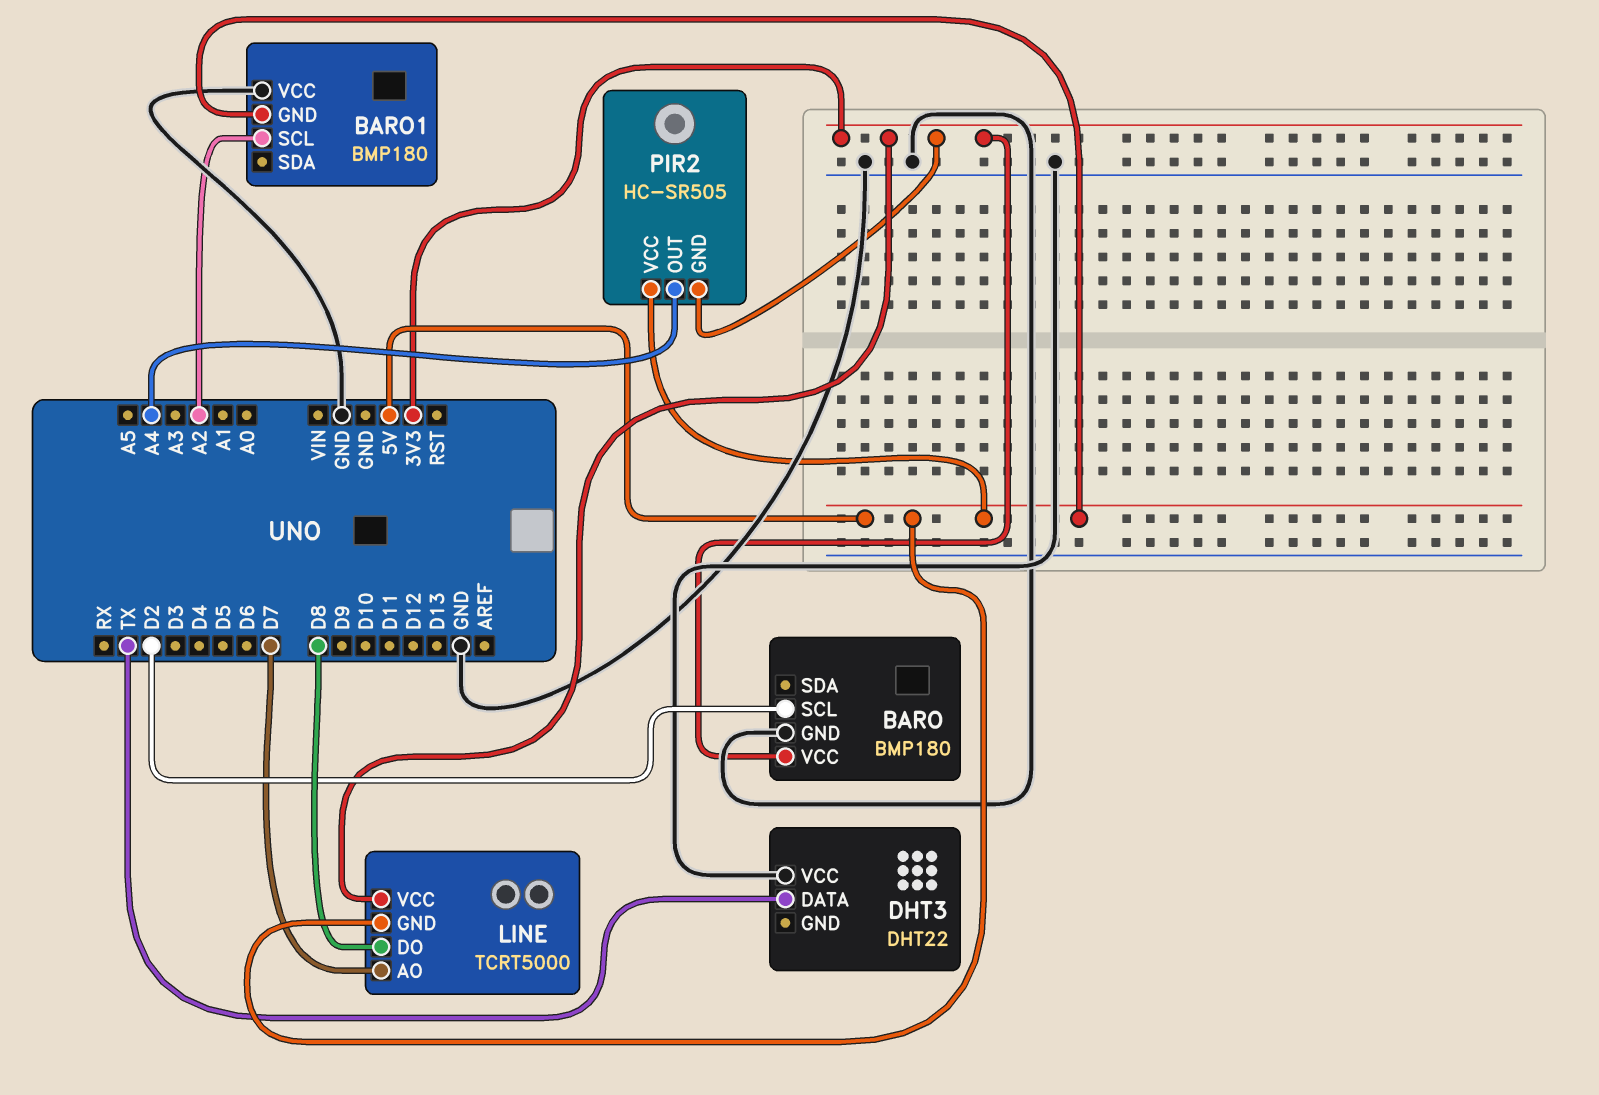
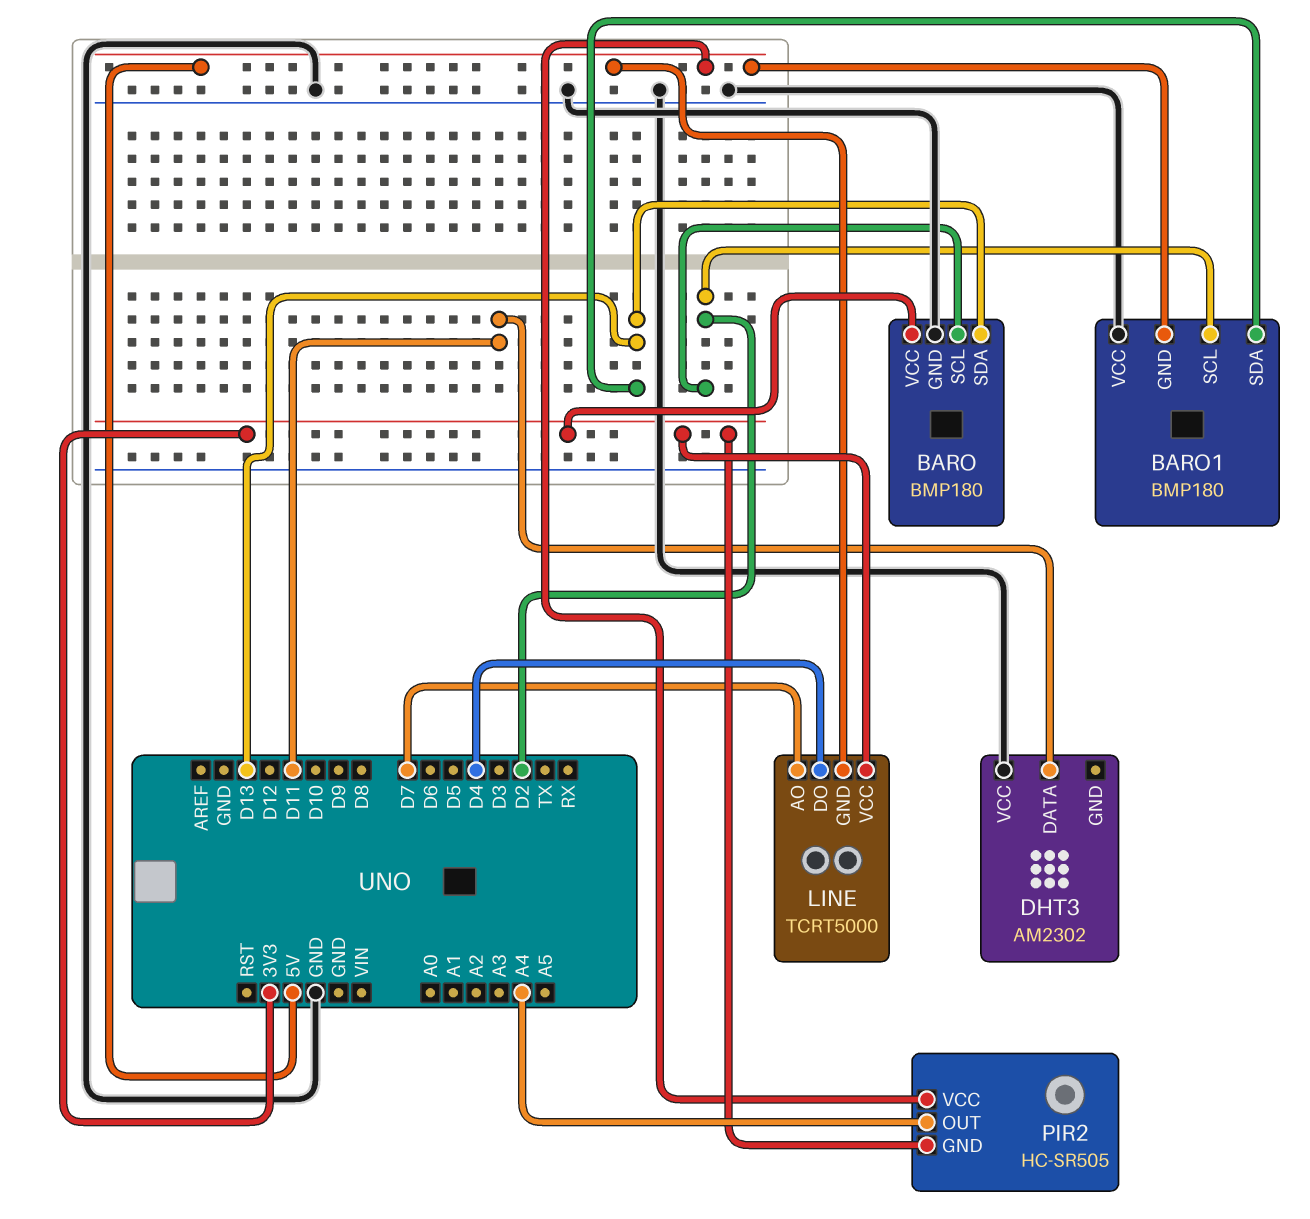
BARO pin SDA: none -> D13
BARO1 pin SCL: A2 -> D2
BARO1 pin SDA: none -> D13
DHT3: DHT22 -> AM2302
DHT3 pin DATA: TX -> D11
LINE pin DO: D8 -> D4

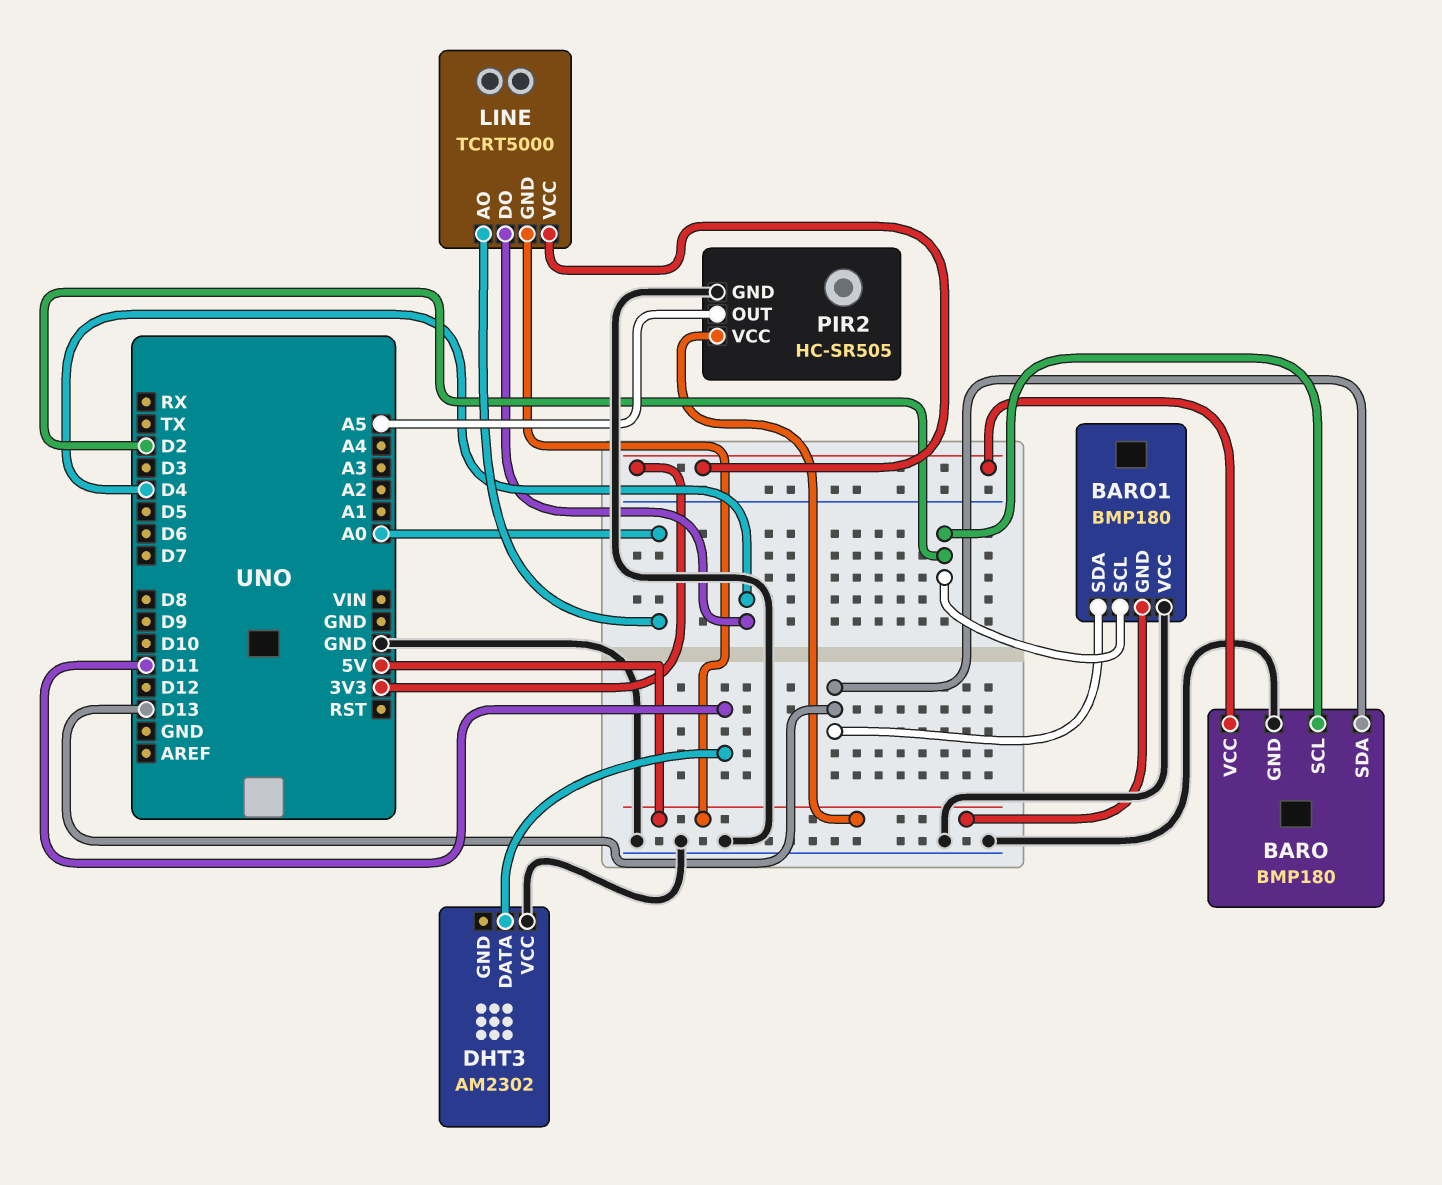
LINE pin AO: D7 -> A0
PIR2 pin GND: 3V3 -> GND
PIR2 pin OUT: A4 -> A5

